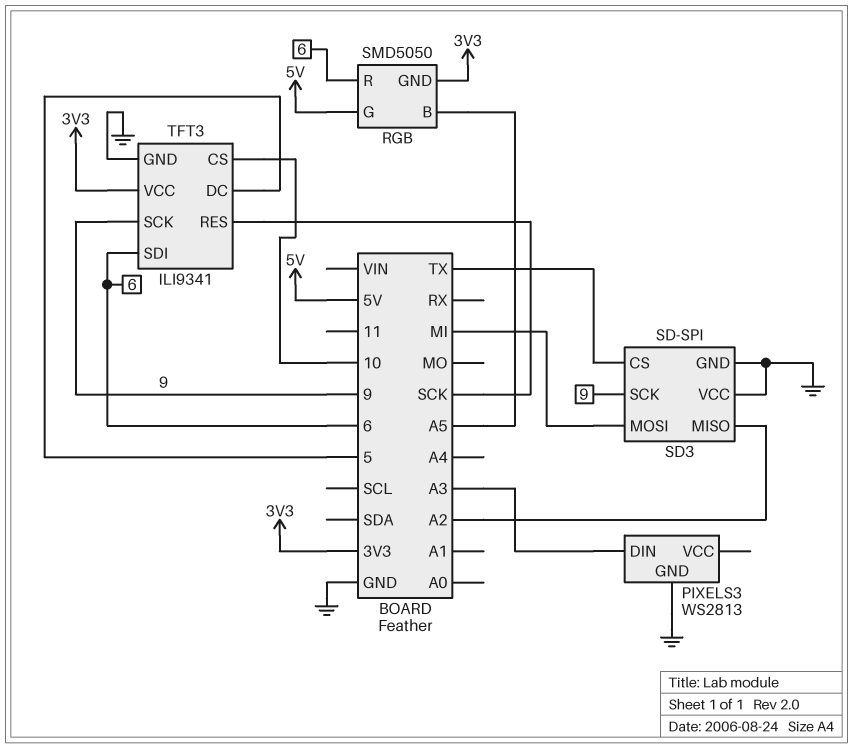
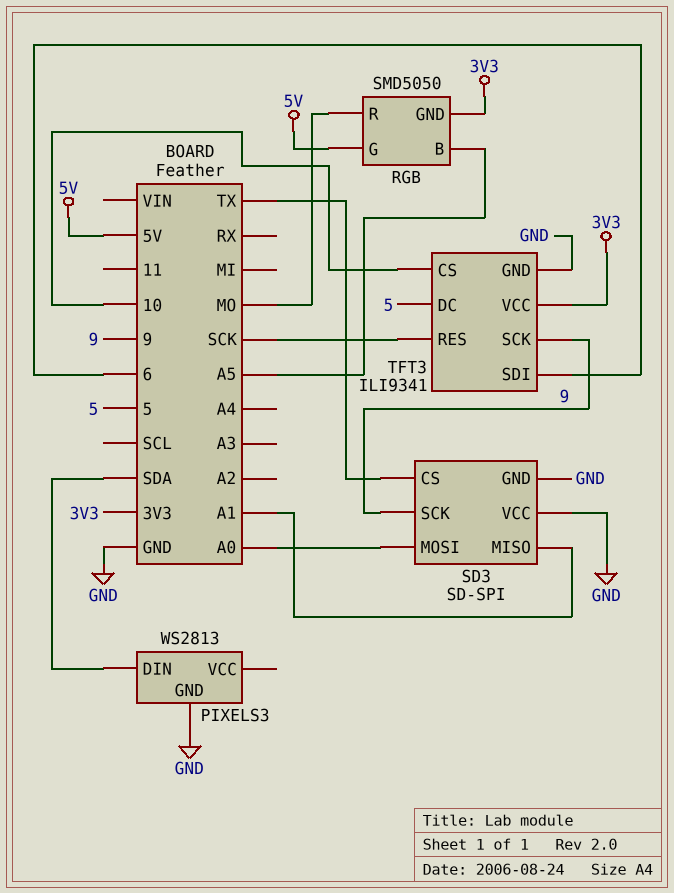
PIXELS3 pin DIN: A3 -> SDA
RGB pin R: 6 -> MO
SD3 pin MISO: A2 -> A1
SD3 pin MOSI: MI -> A0

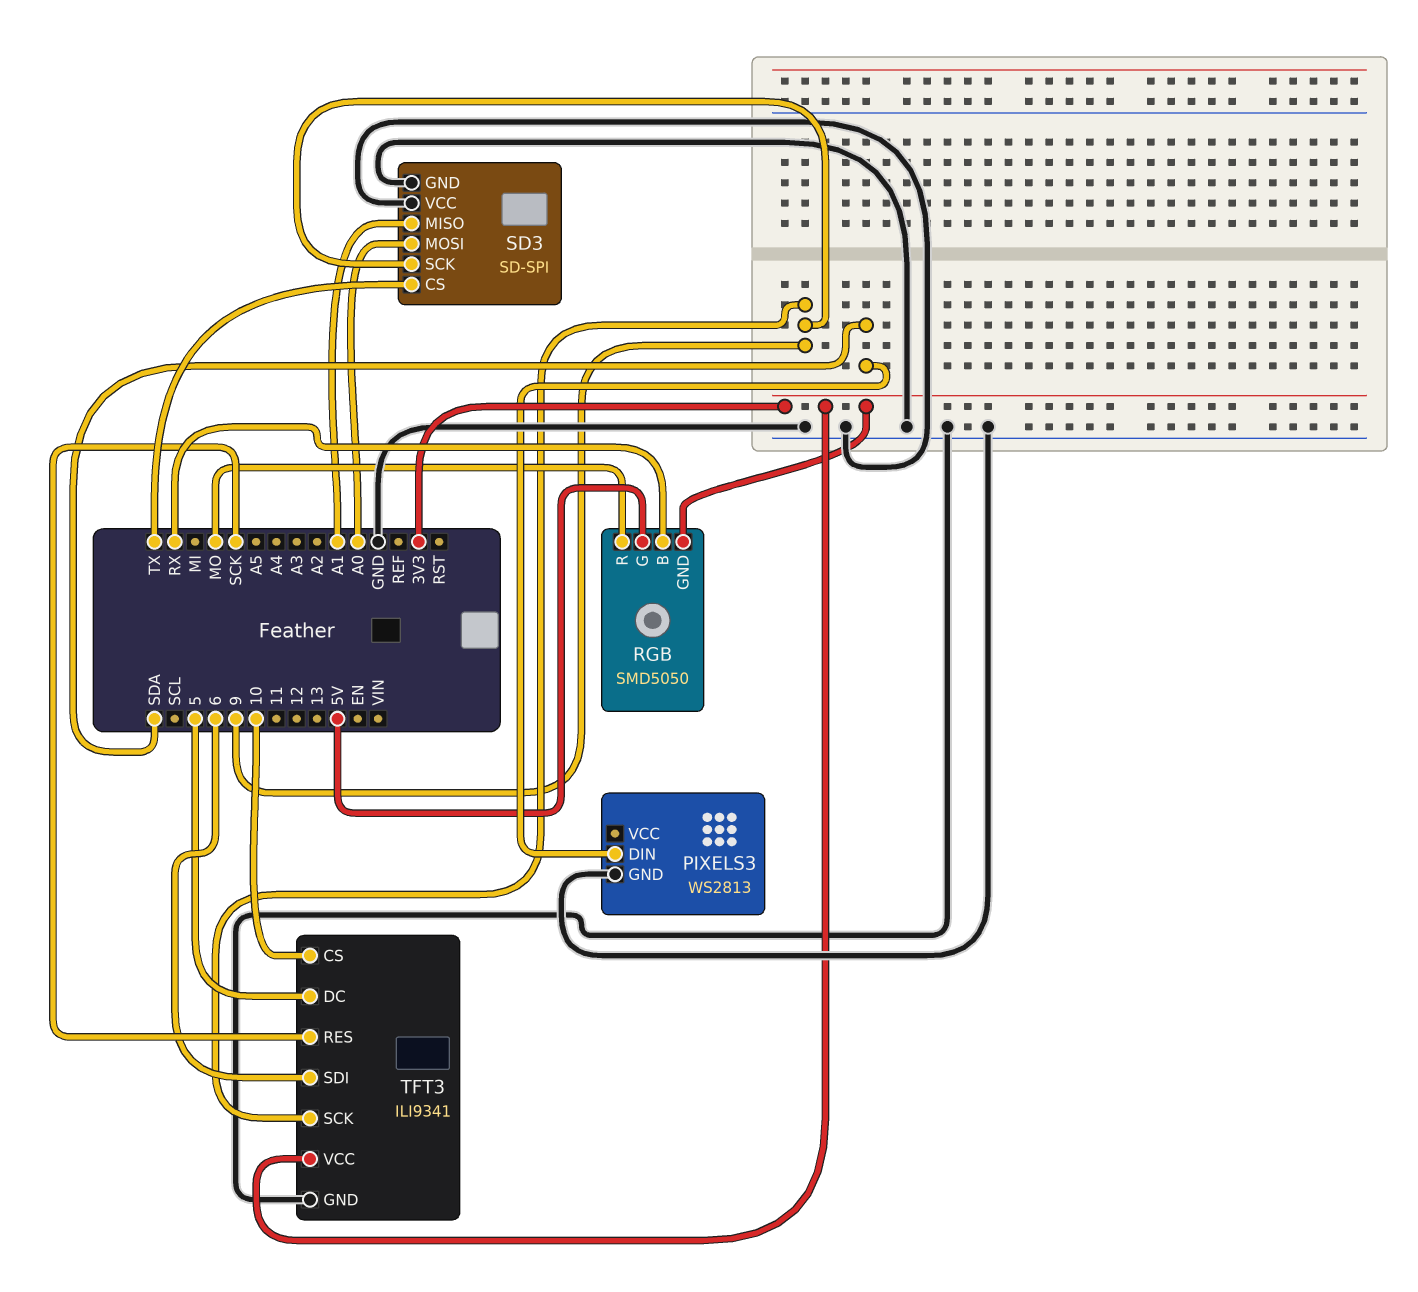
RGB pin B: A5 -> RX

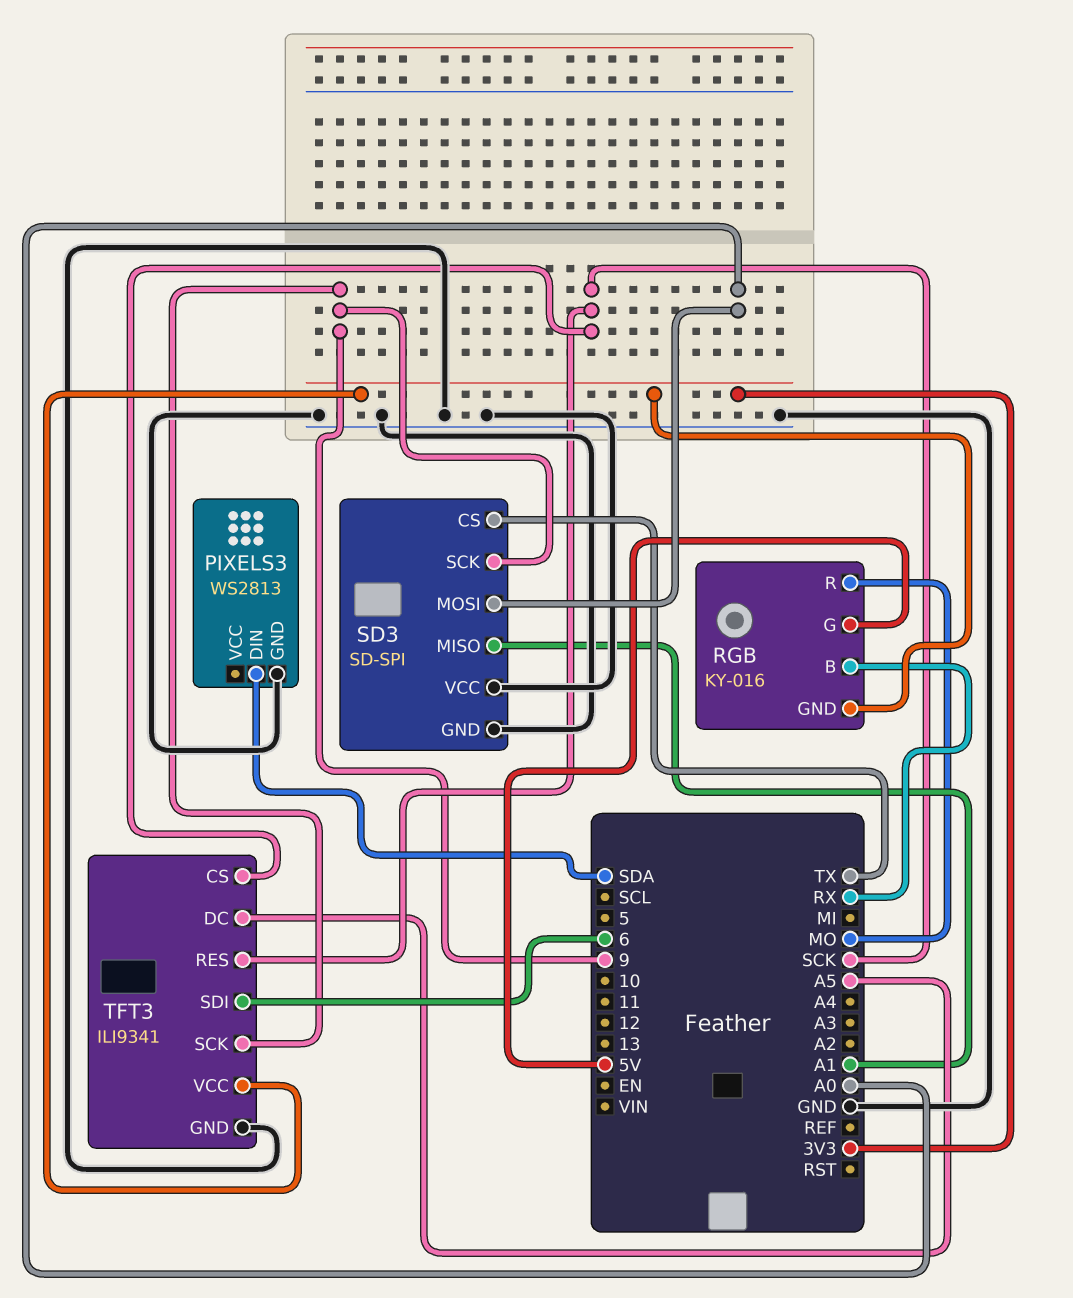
RGB: SMD5050 -> KY-016
TFT3 pin CS: 10 -> SCK
TFT3 pin DC: 5 -> A5

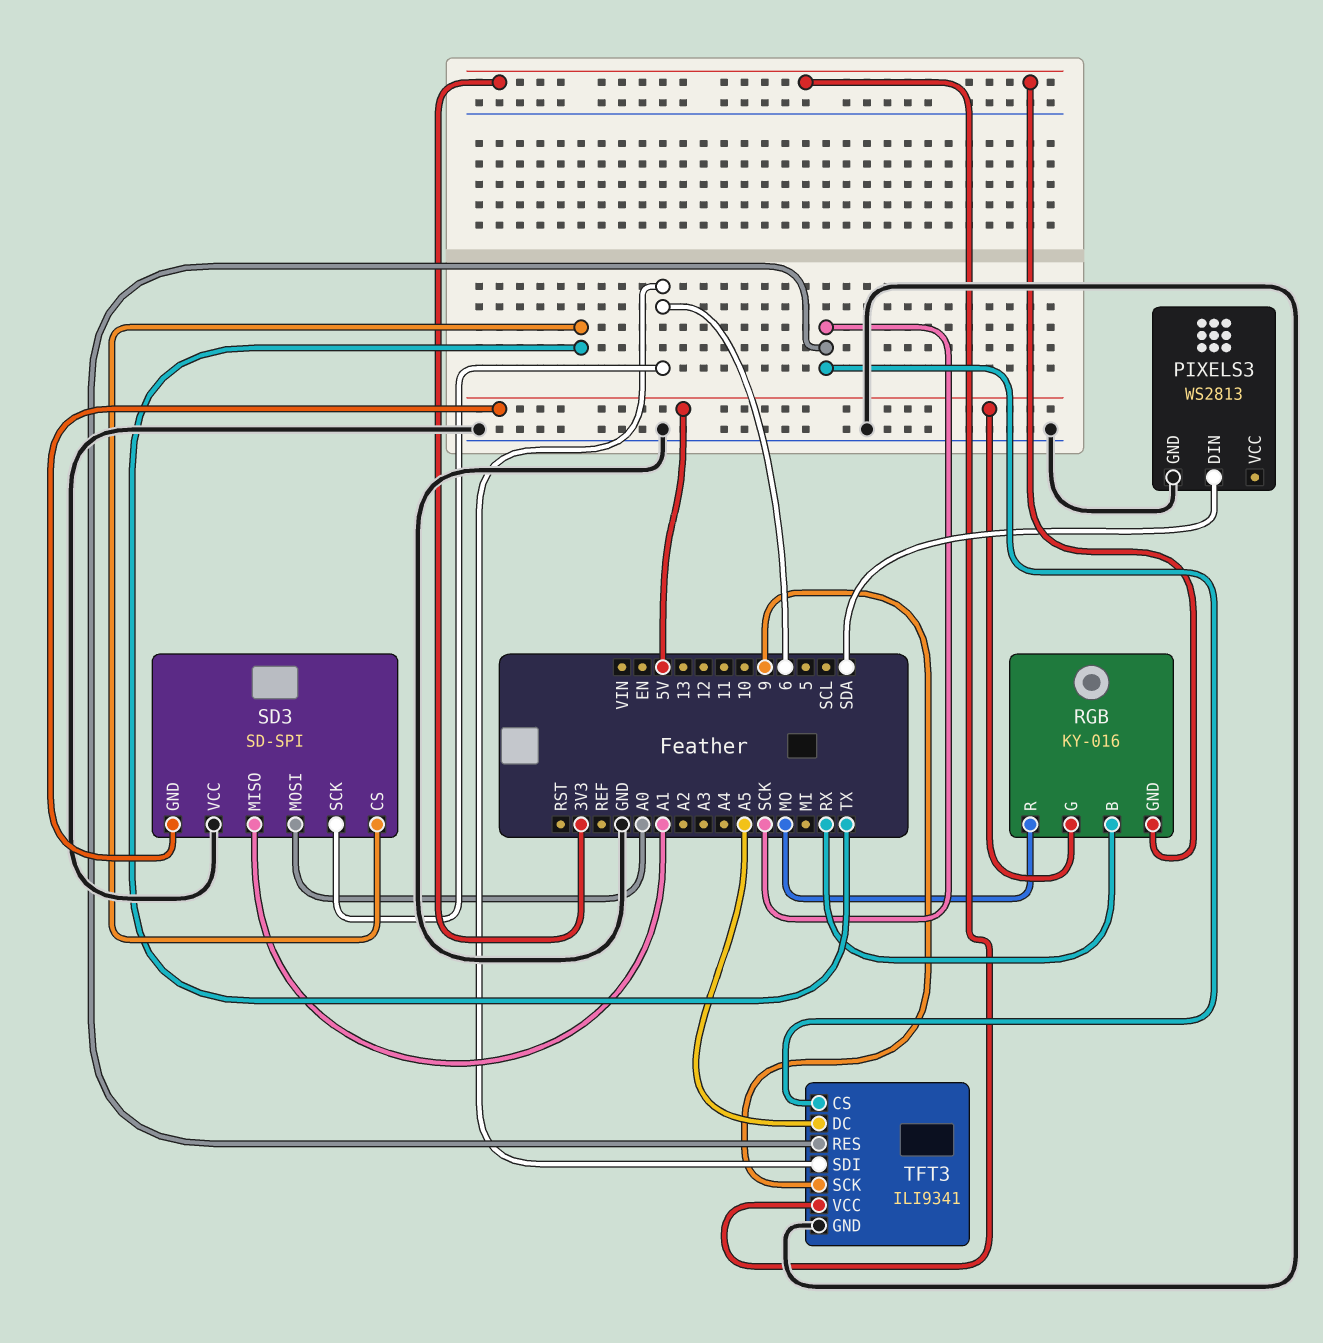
SD3 pin GND: GND -> 5V
SD3 pin SCK: 9 -> 6

